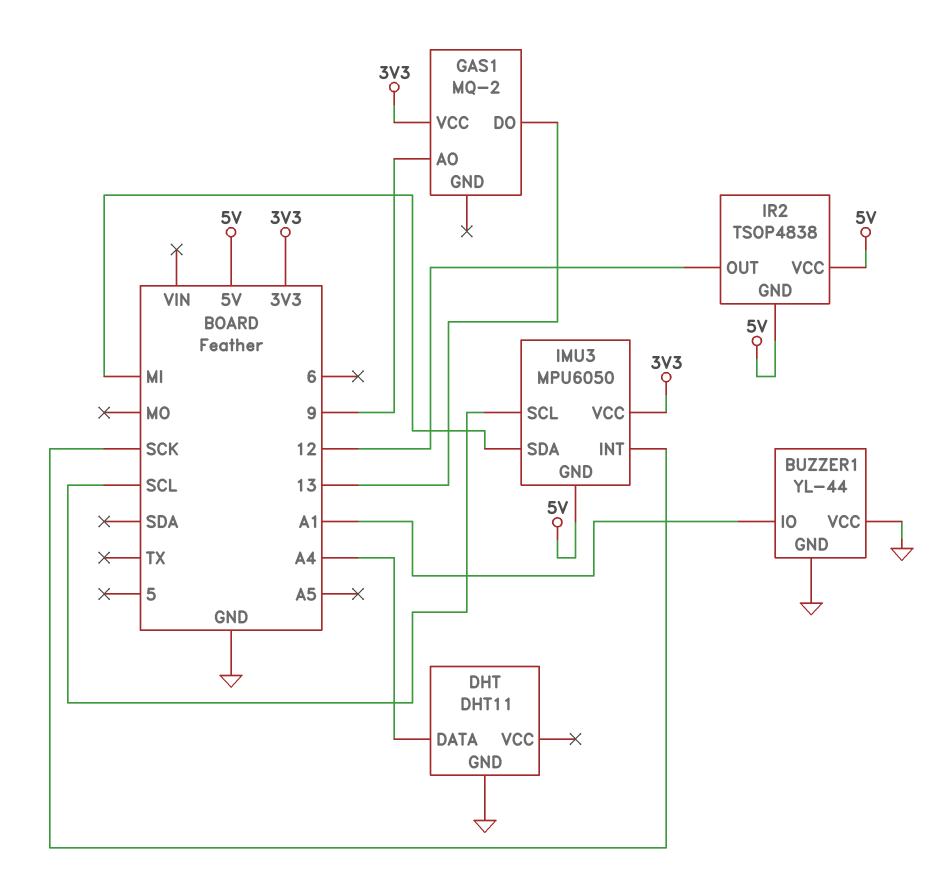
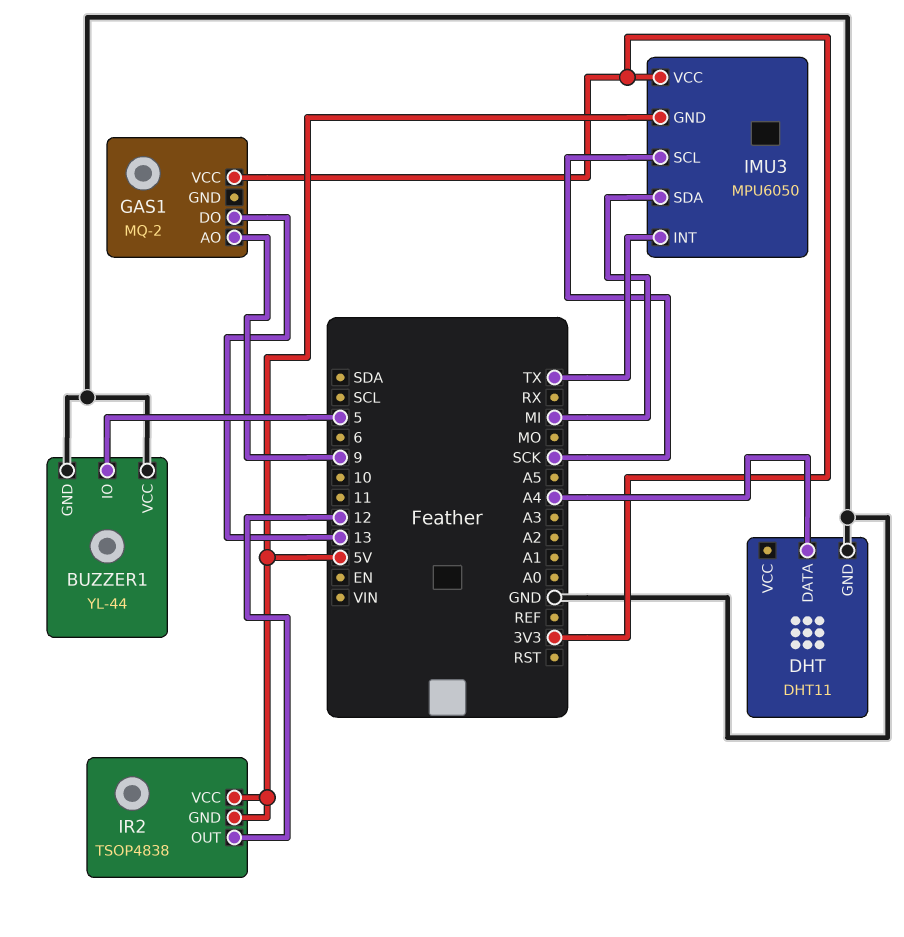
BUZZER1 pin IO: A1 -> 5
IMU3 pin INT: SCK -> TX
IMU3 pin SCL: SCL -> SCK

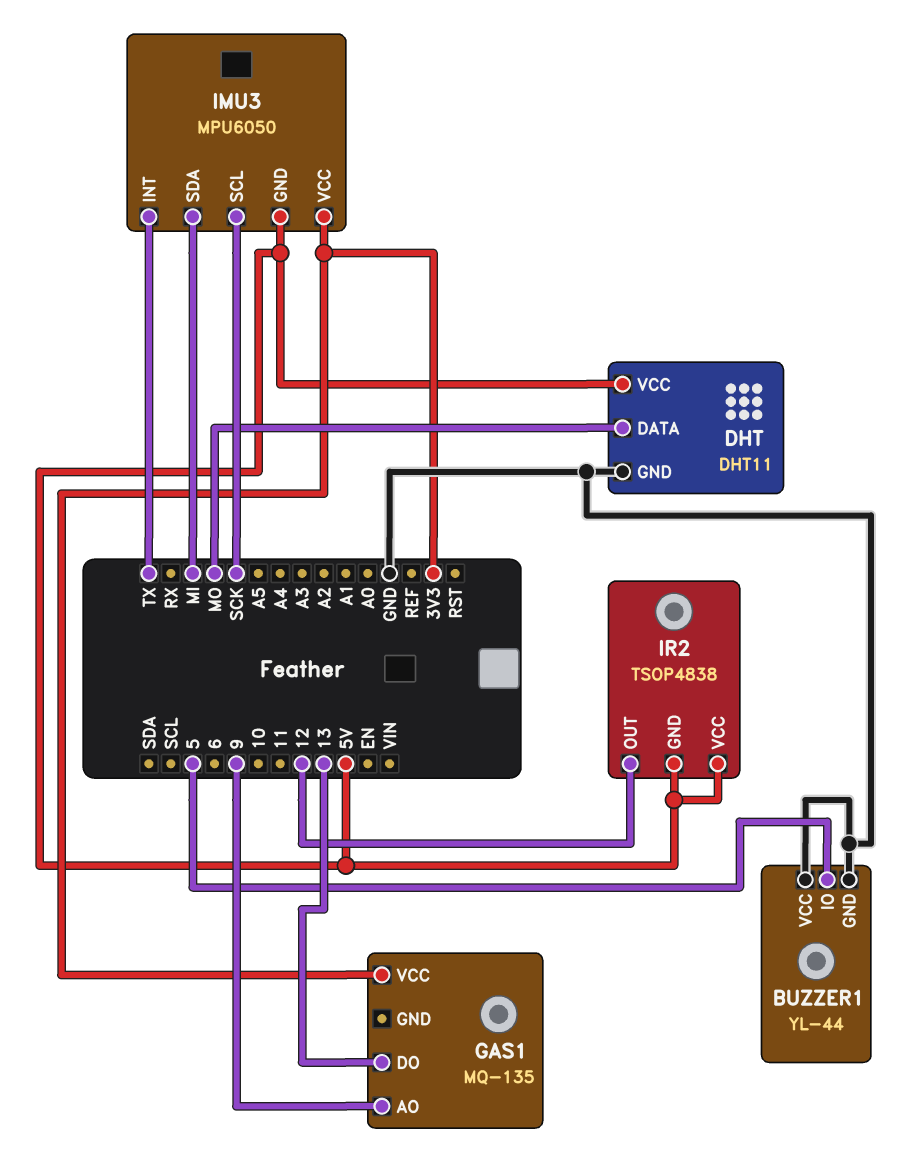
DHT pin DATA: A4 -> MO
DHT pin VCC: none -> 5V
GAS1: MQ-2 -> MQ-135

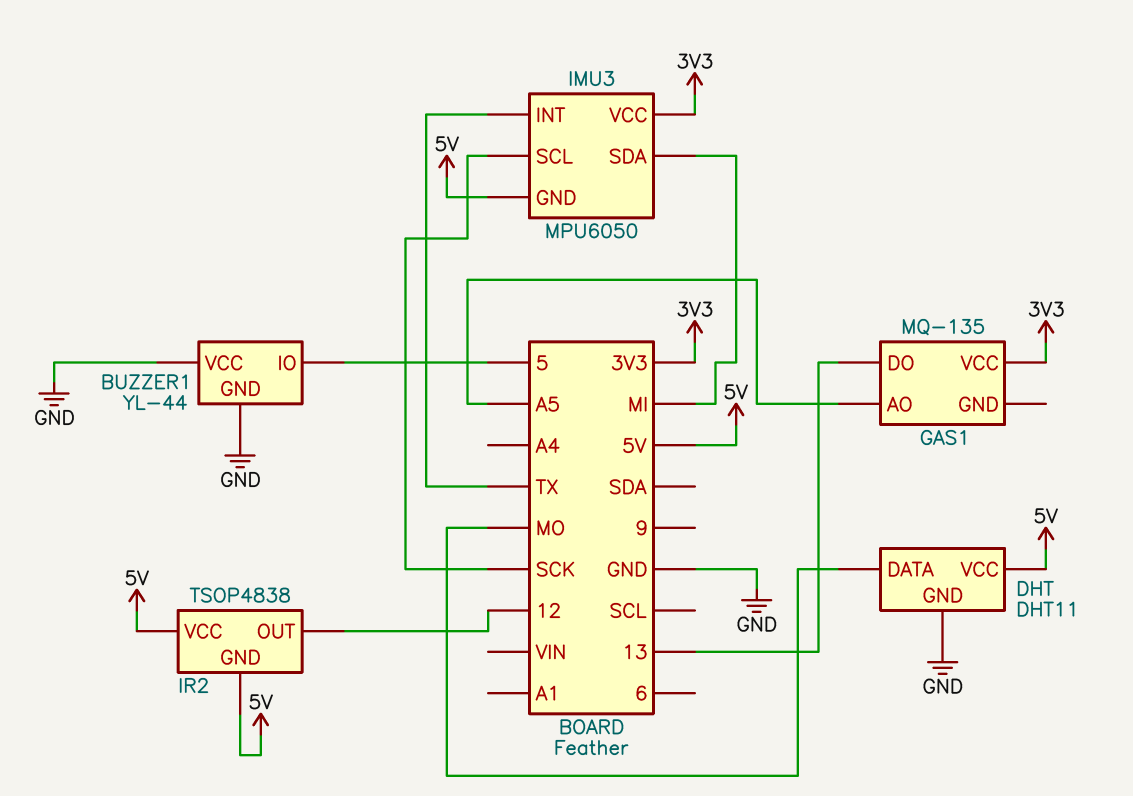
GAS1 pin AO: 9 -> A5

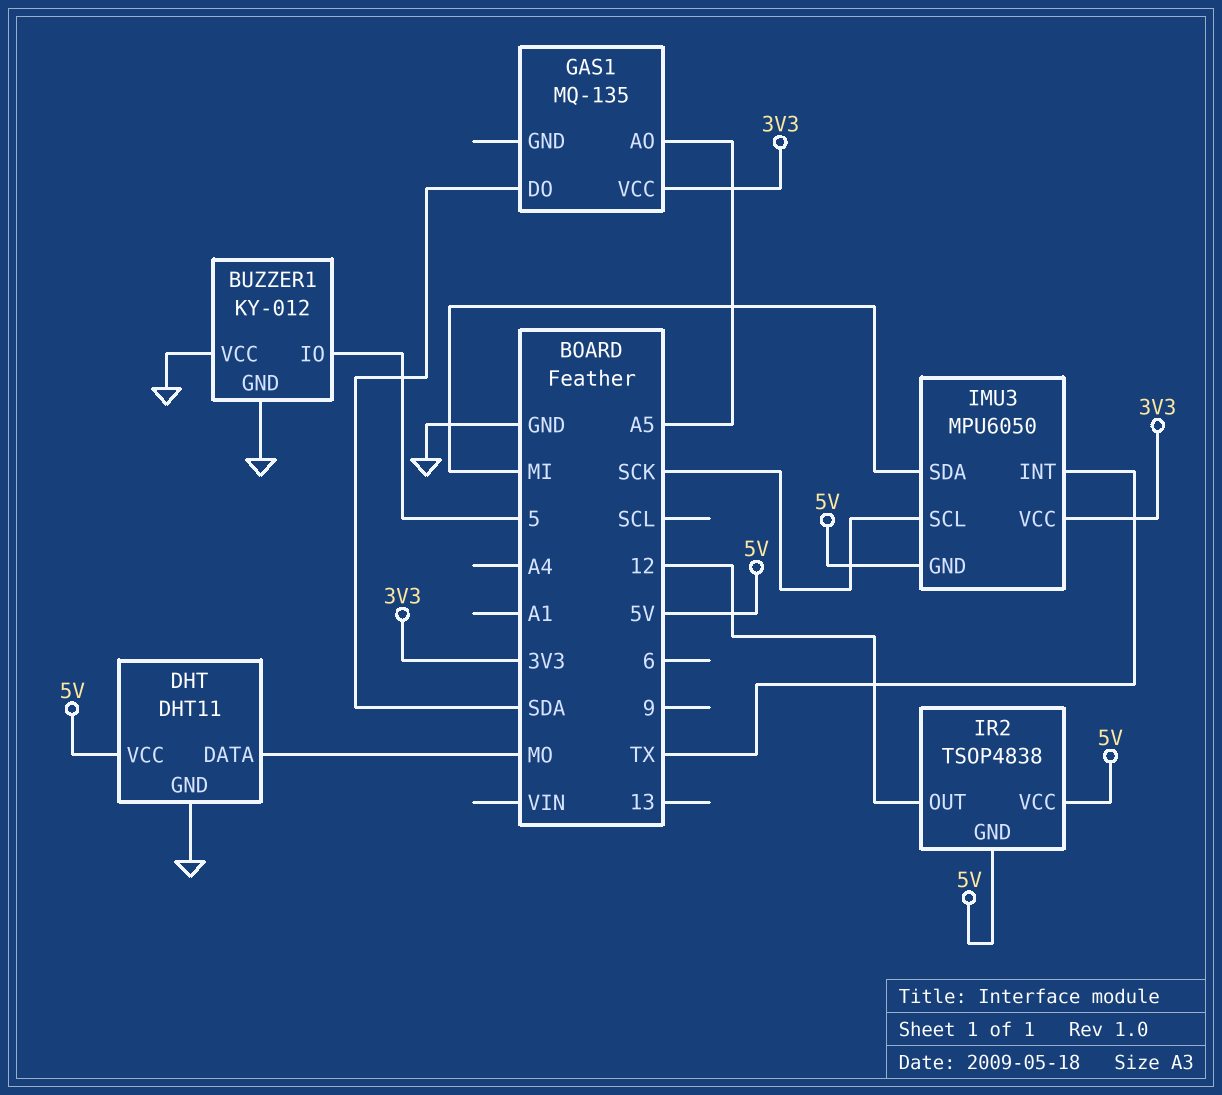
BUZZER1: YL-44 -> KY-012
GAS1 pin DO: 13 -> SDA

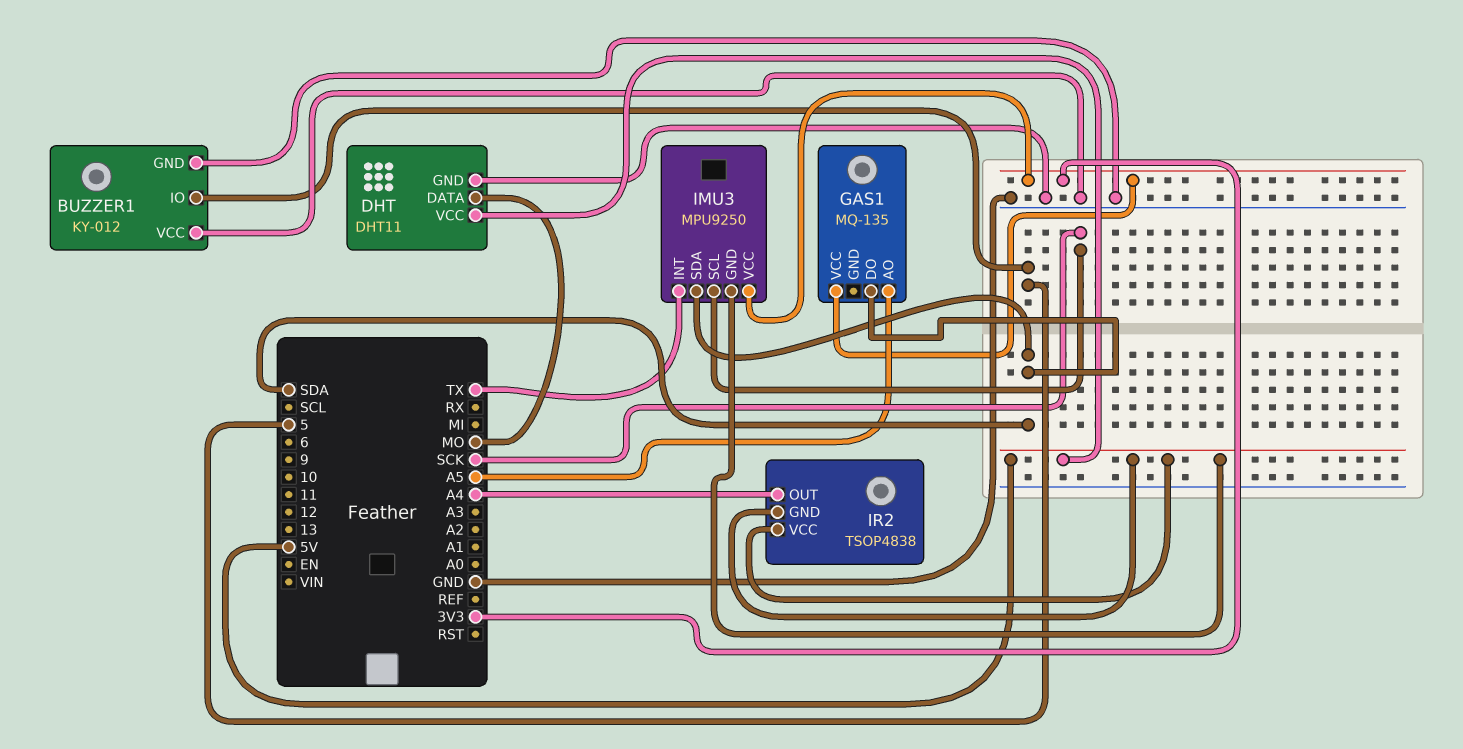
IMU3: MPU6050 -> MPU9250
IMU3 pin SDA: MI -> SDA
IR2 pin OUT: 12 -> A4

